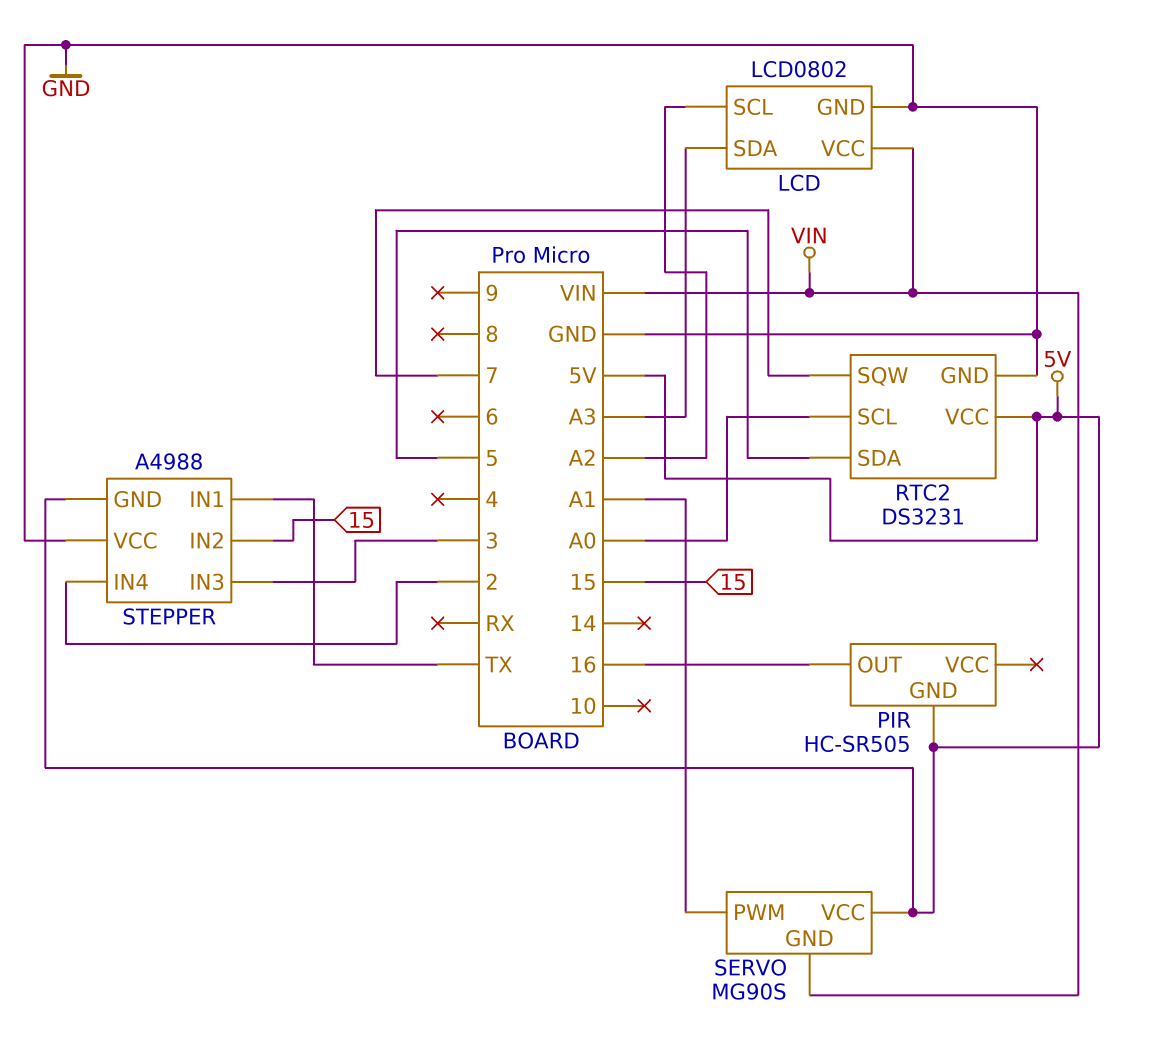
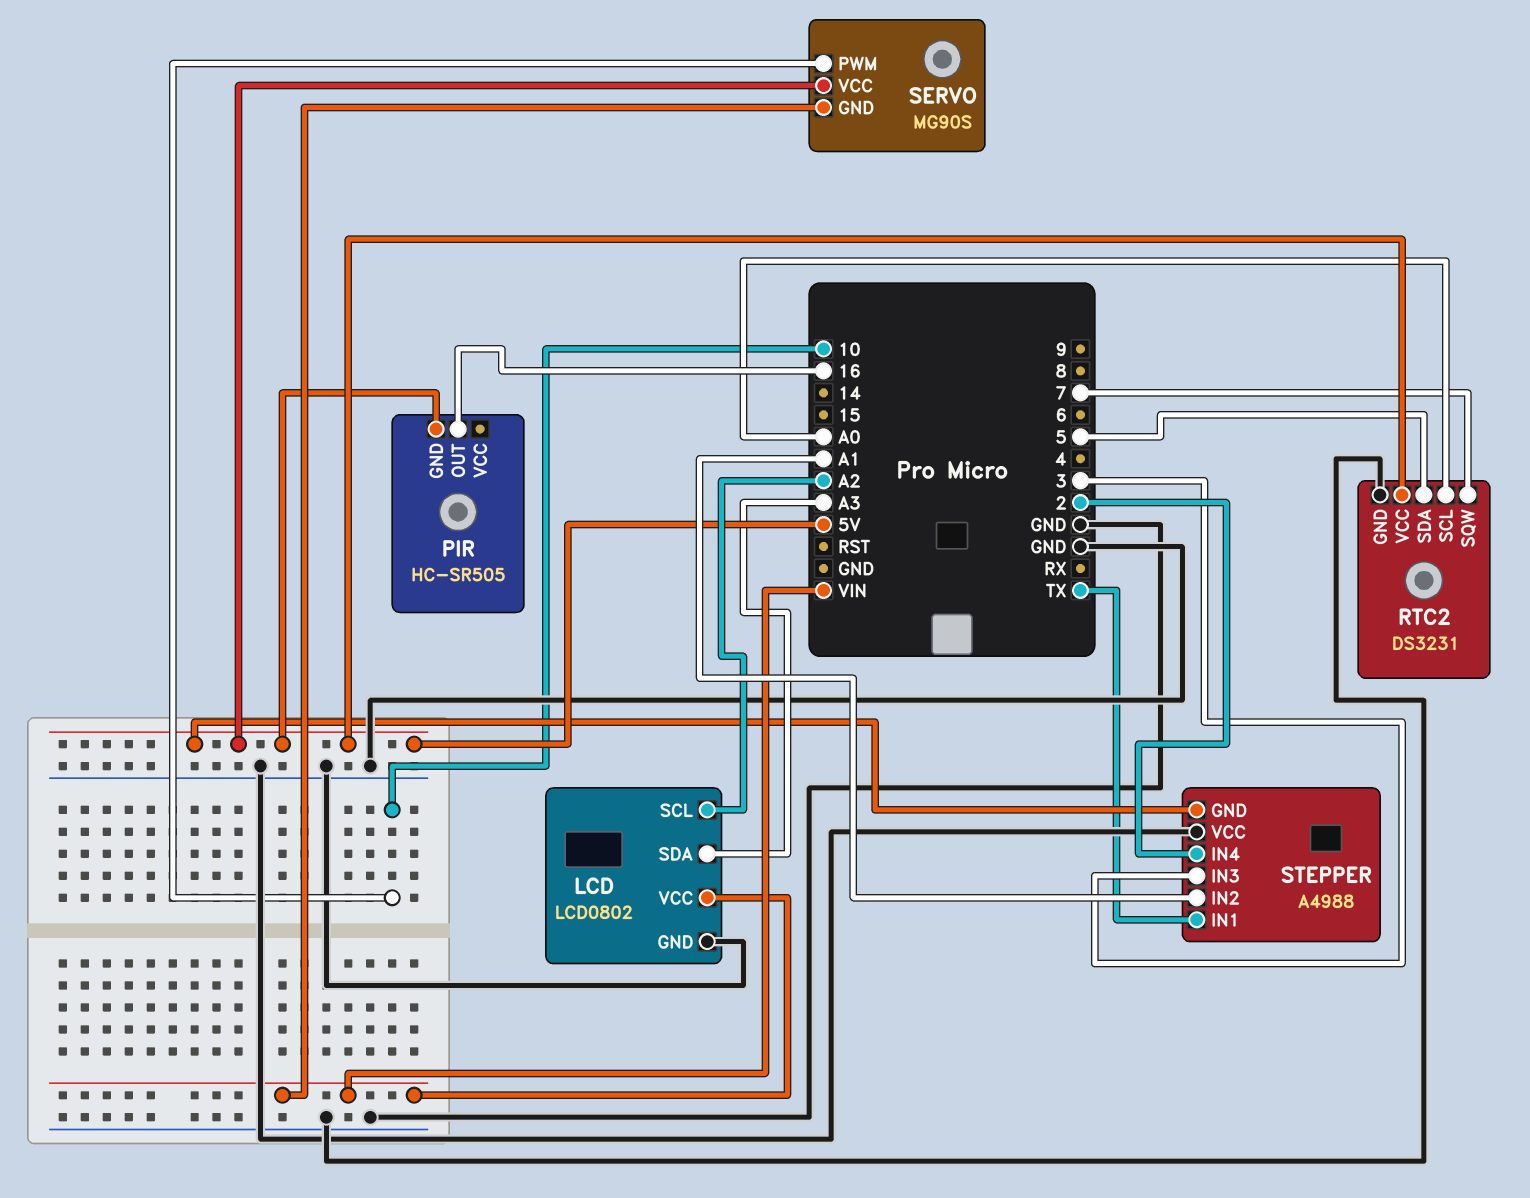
SERVO pin PWM: A1 -> 10
STEPPER pin IN2: 15 -> A1

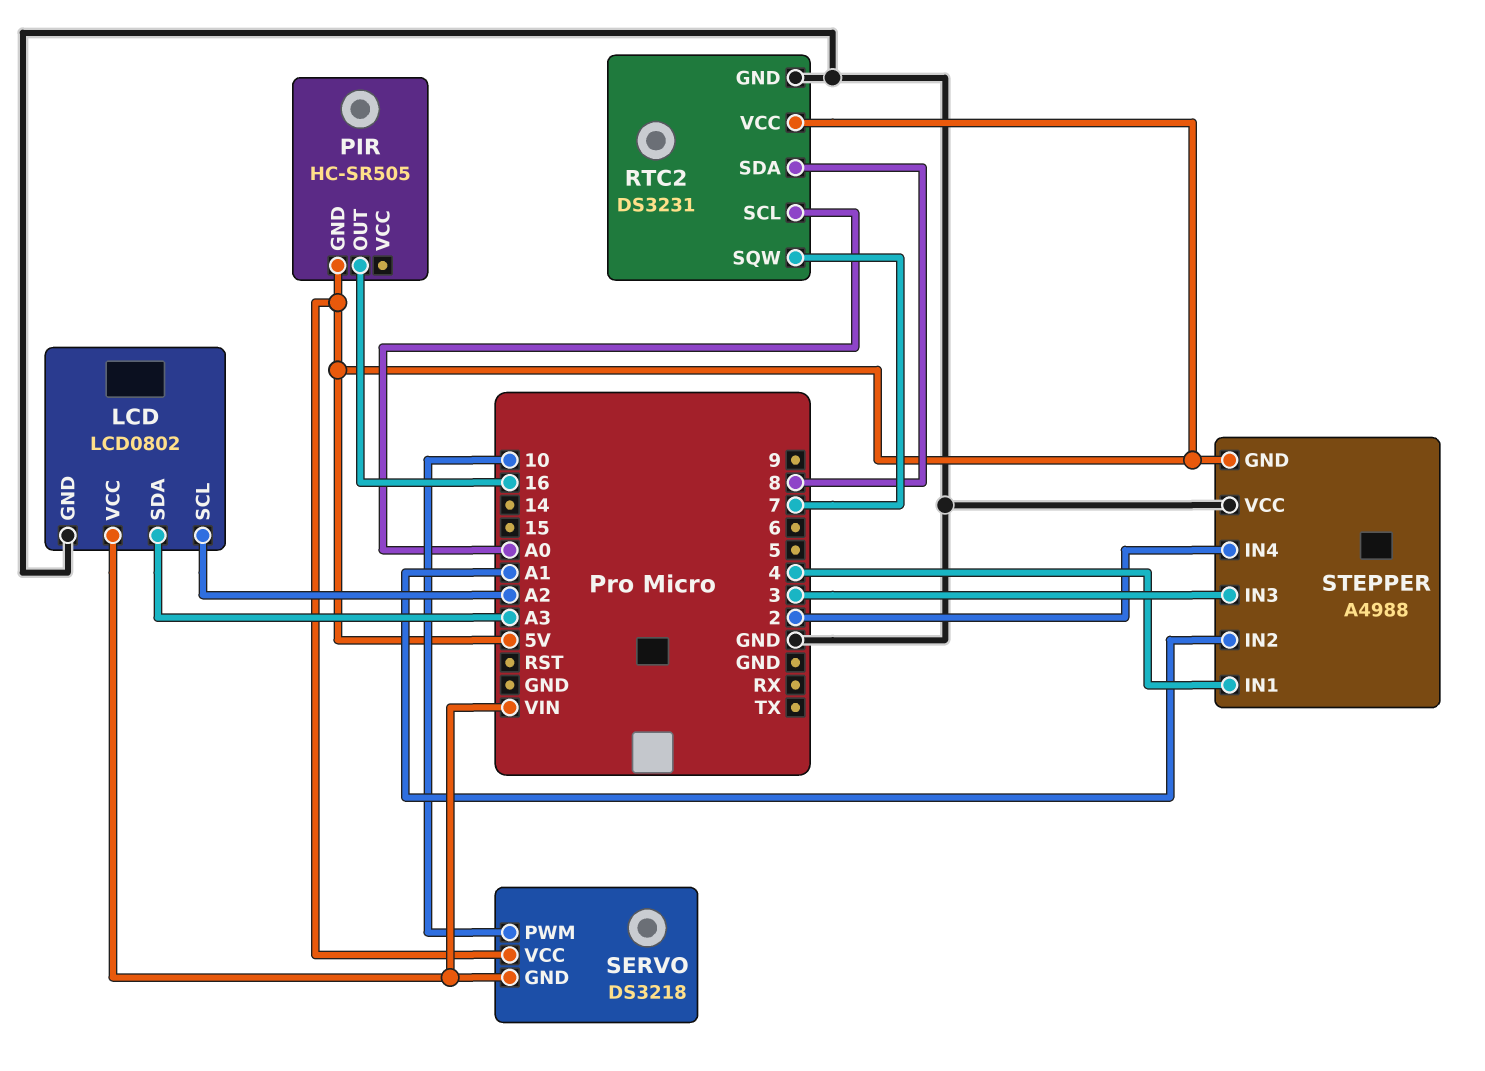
RTC2 pin SDA: 5 -> 8
SERVO: MG90S -> DS3218
STEPPER pin IN1: TX -> 4

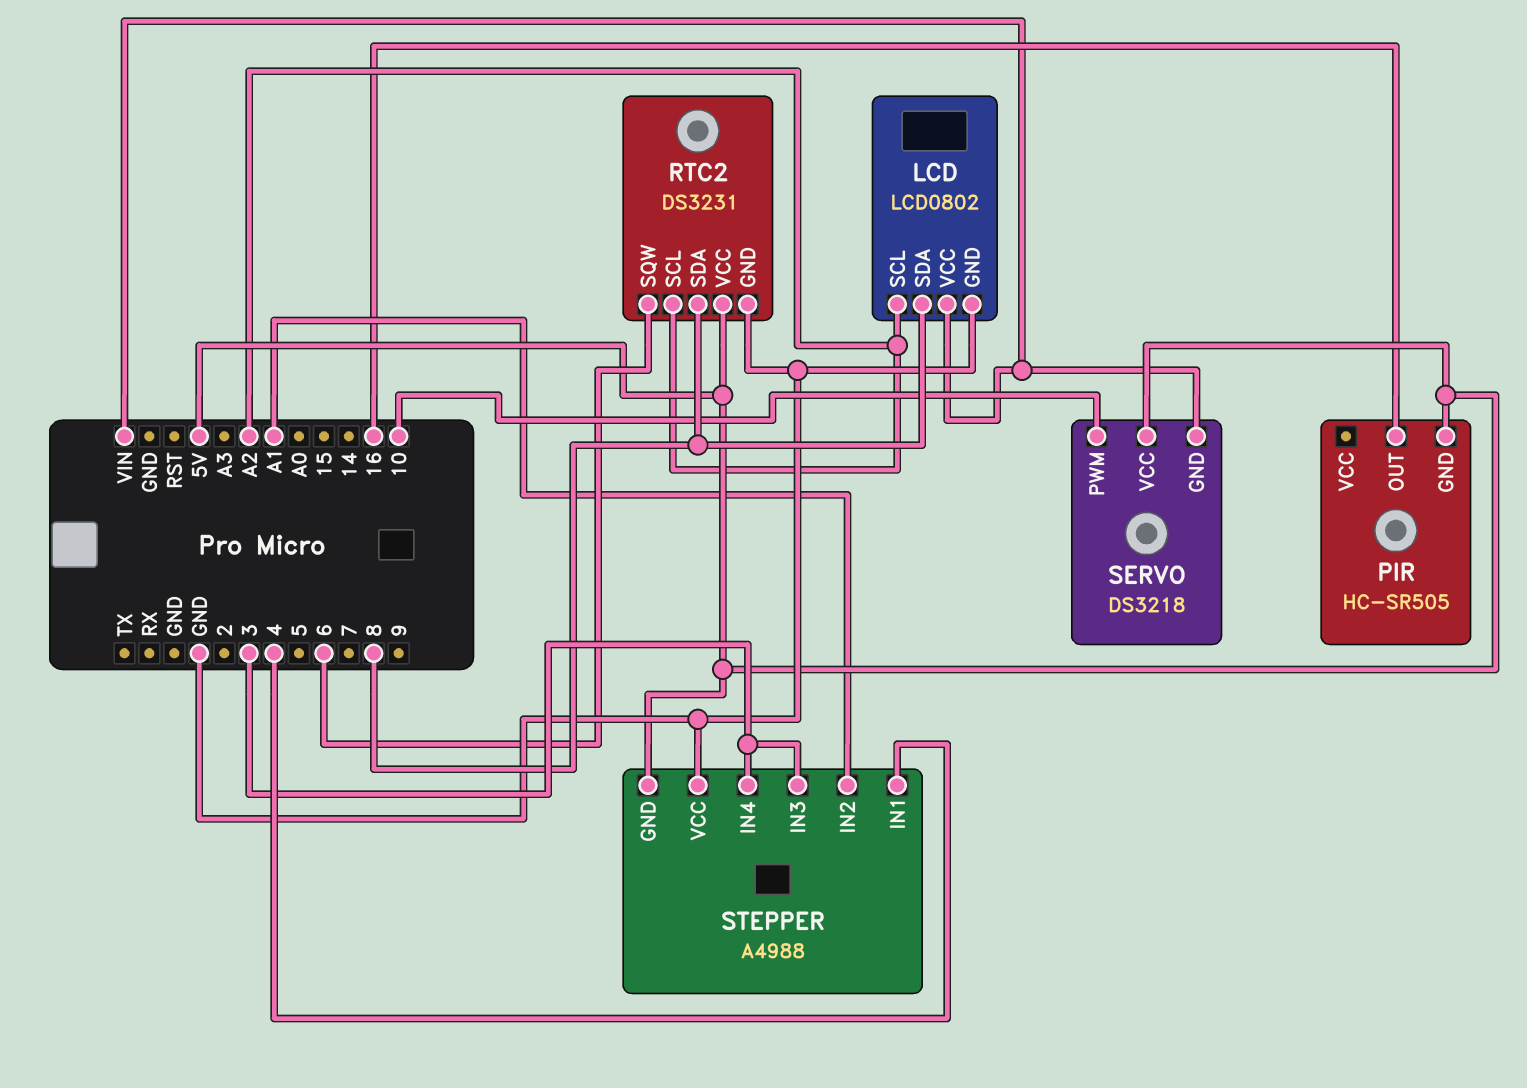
LCD pin SDA: A3 -> 8
RTC2 pin SCL: A0 -> A2
RTC2 pin SQW: 7 -> 6
STEPPER pin IN4: 2 -> 3

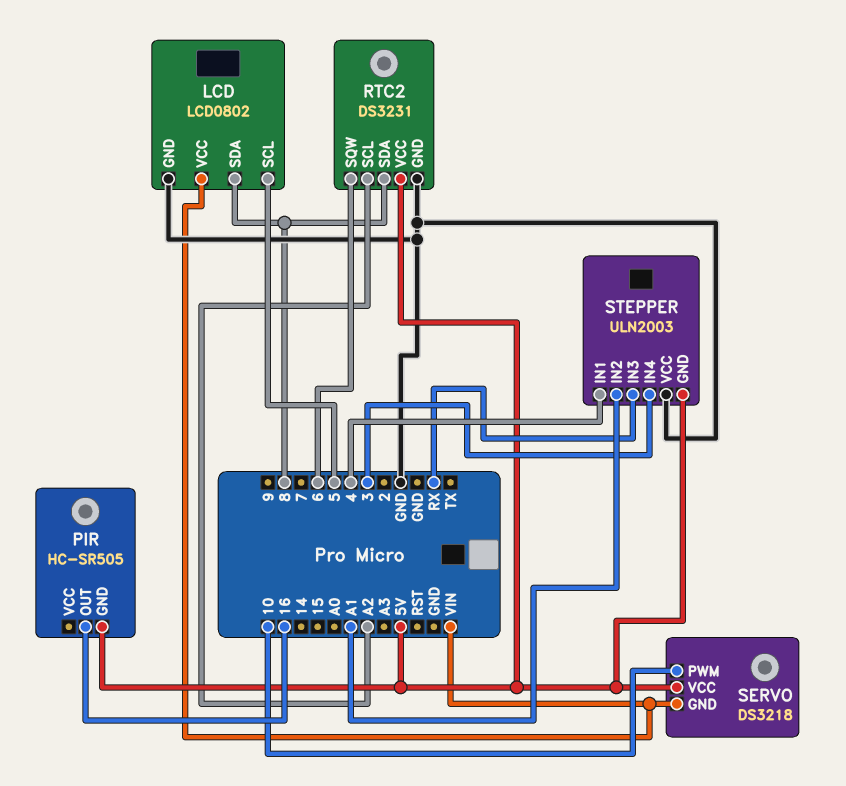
LCD pin SCL: A2 -> 5
STEPPER: A4988 -> ULN2003
STEPPER pin IN3: 3 -> RX

